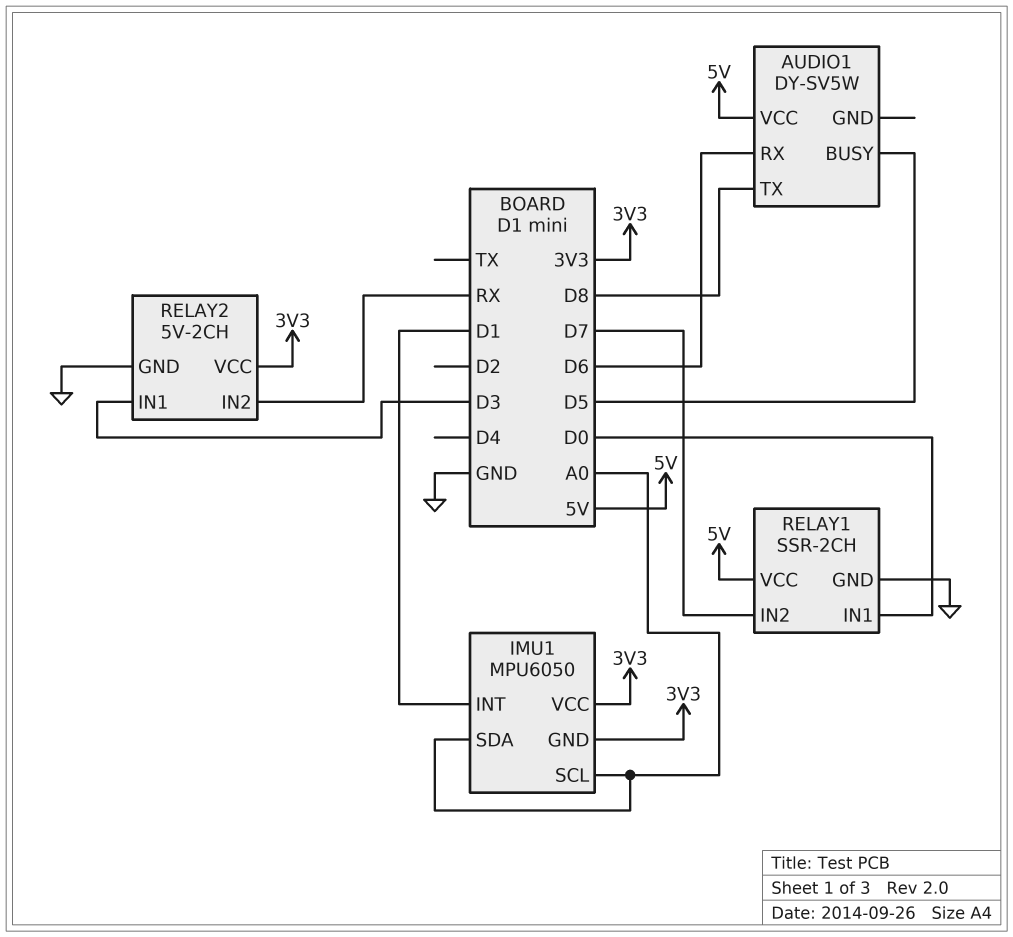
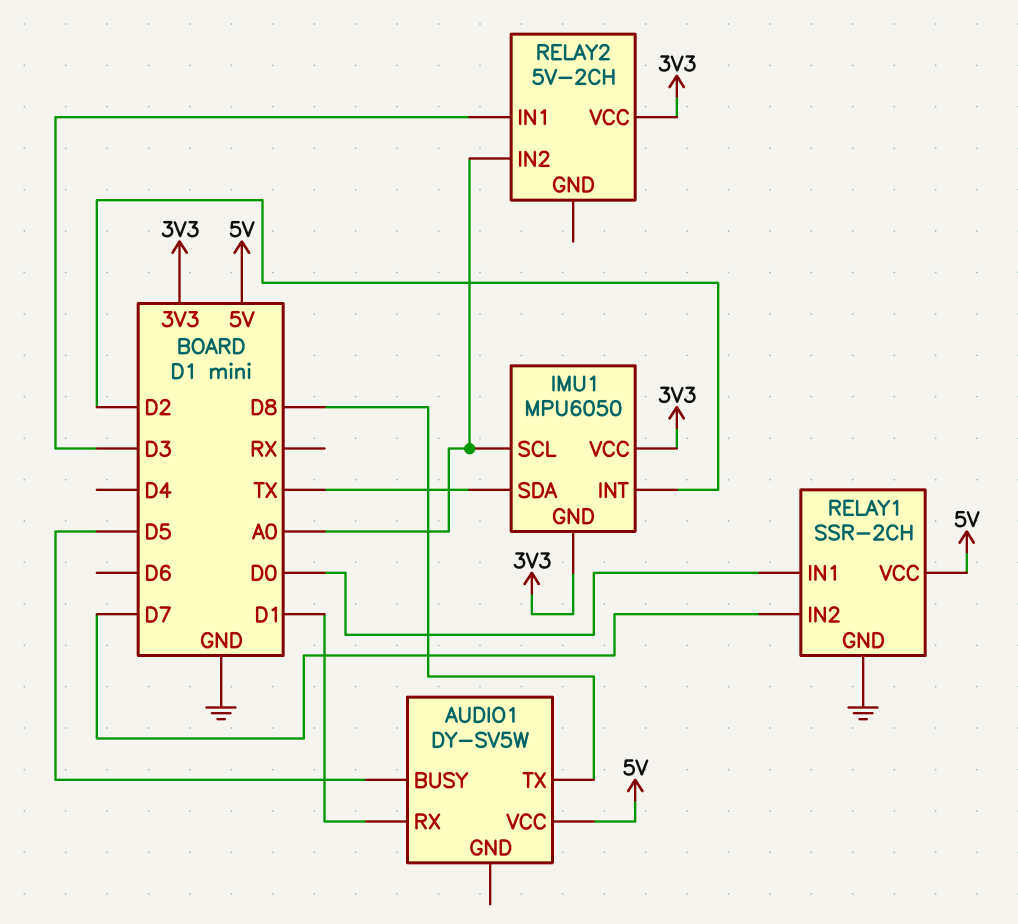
AUDIO1 pin RX: D6 -> D1
IMU1 pin INT: D1 -> D2
IMU1 pin SDA: A0 -> TX
RELAY2 pin GND: GND -> none
RELAY2 pin IN2: RX -> A0

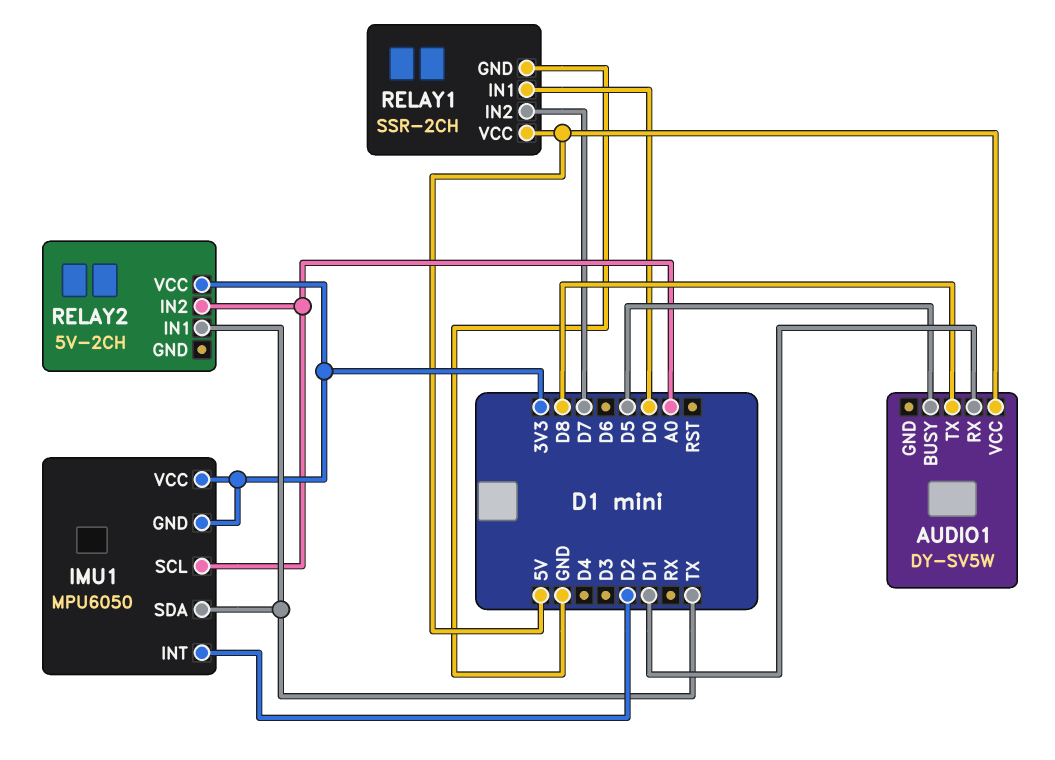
RELAY2 pin IN1: D3 -> TX

